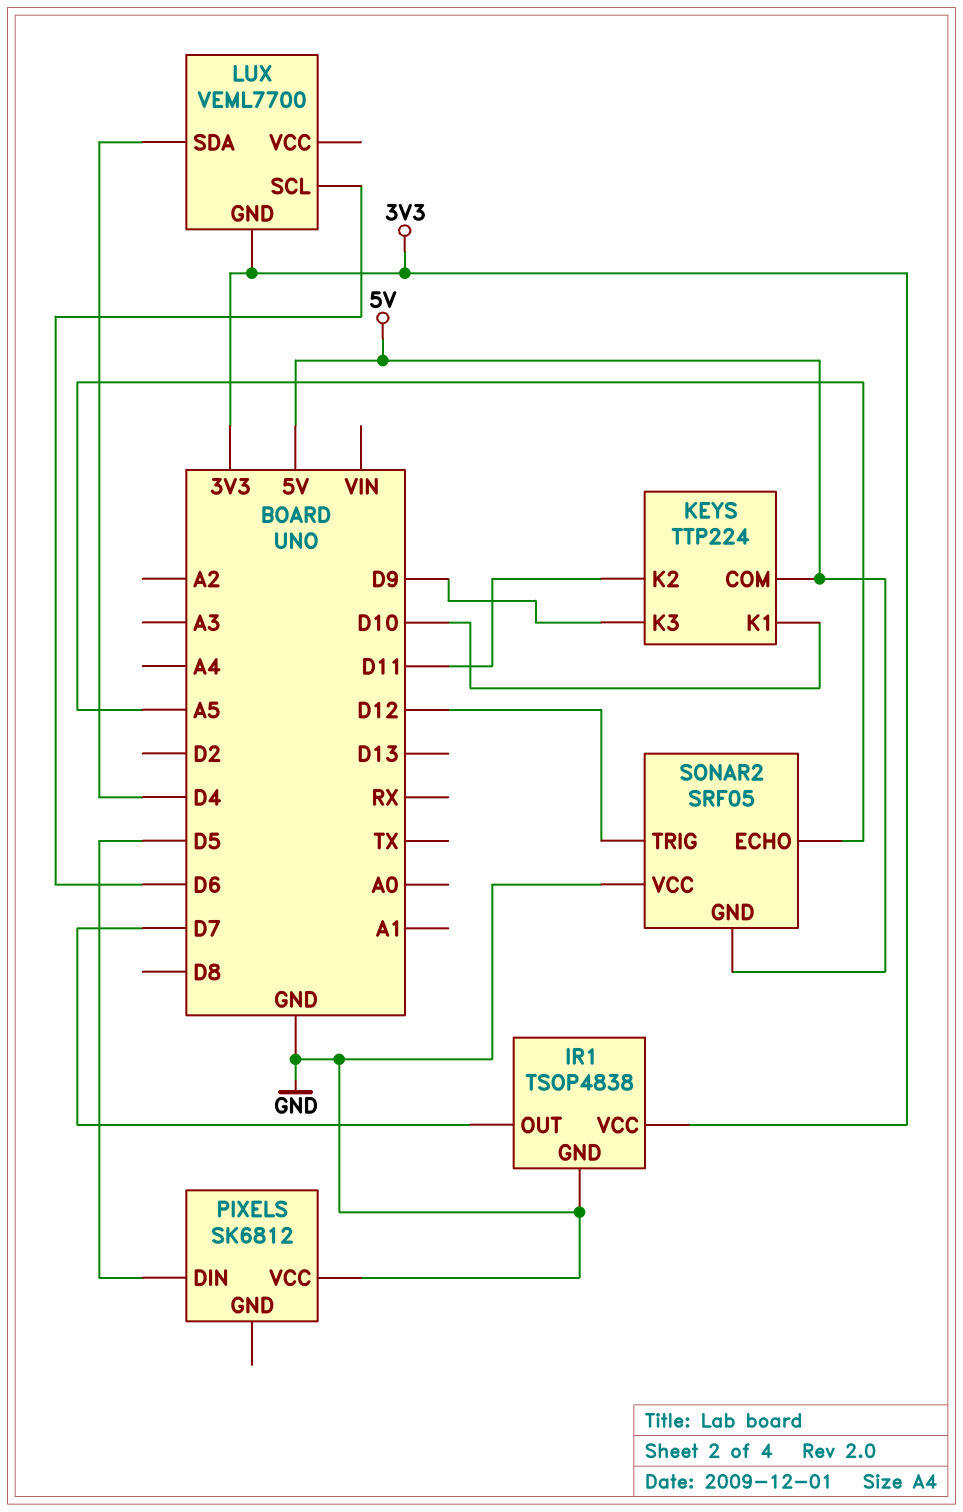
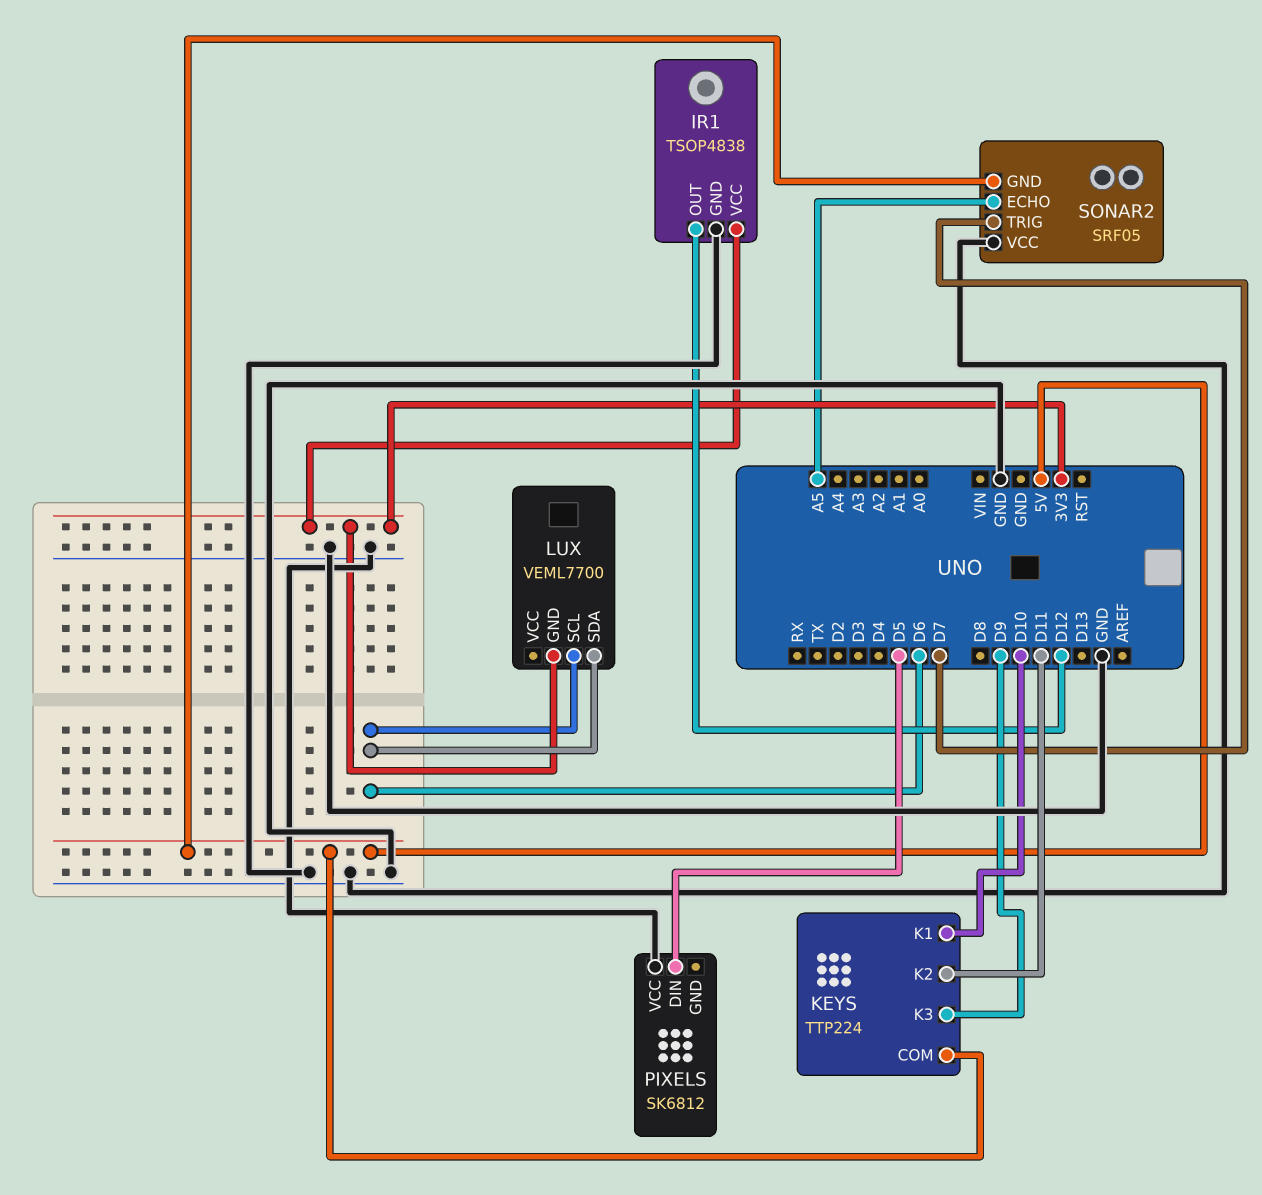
IR1 pin OUT: D7 -> D12
LUX pin SDA: D4 -> D6
SONAR2 pin TRIG: D12 -> D7

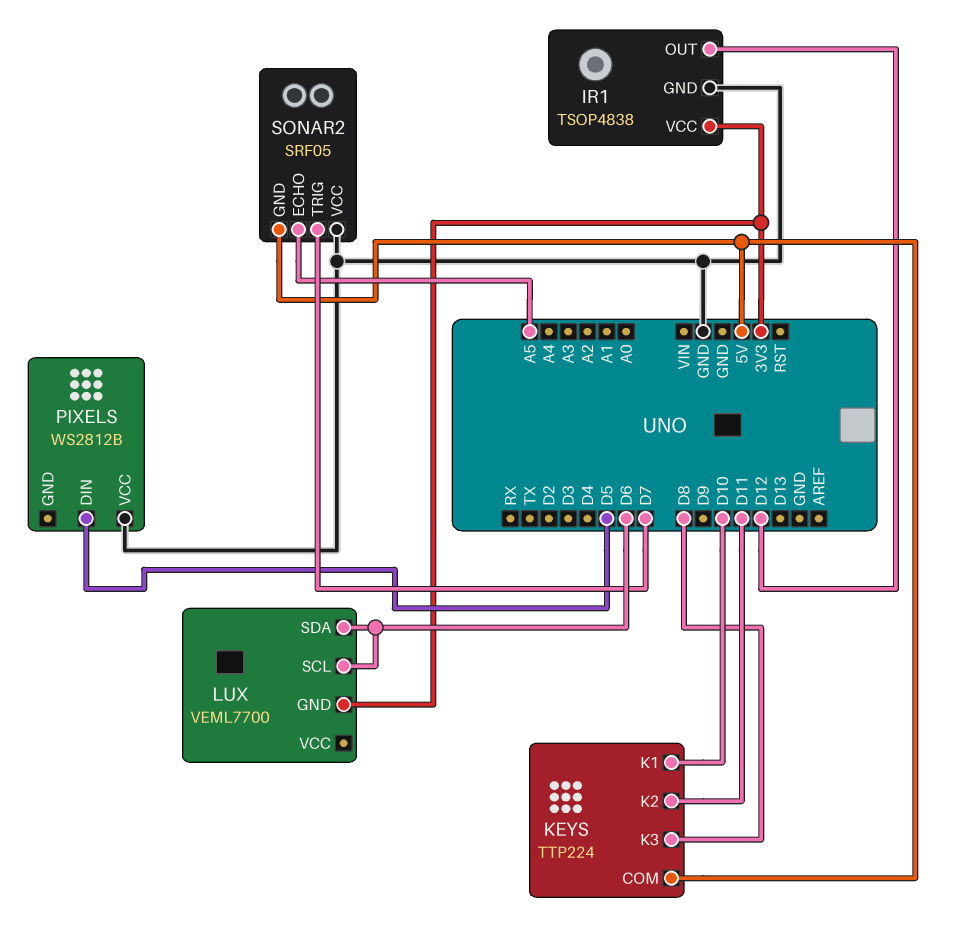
KEYS pin K3: D9 -> D8
PIXELS: SK6812 -> WS2812B

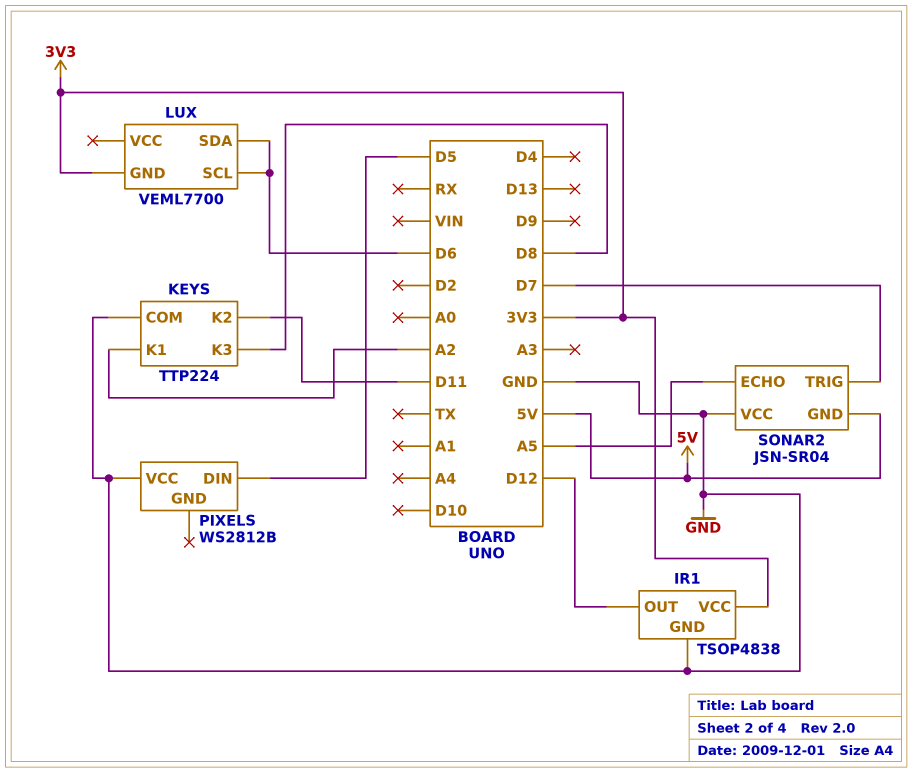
KEYS pin COM: 5V -> GND
KEYS pin K1: D10 -> A2
SONAR2: SRF05 -> JSN-SR04

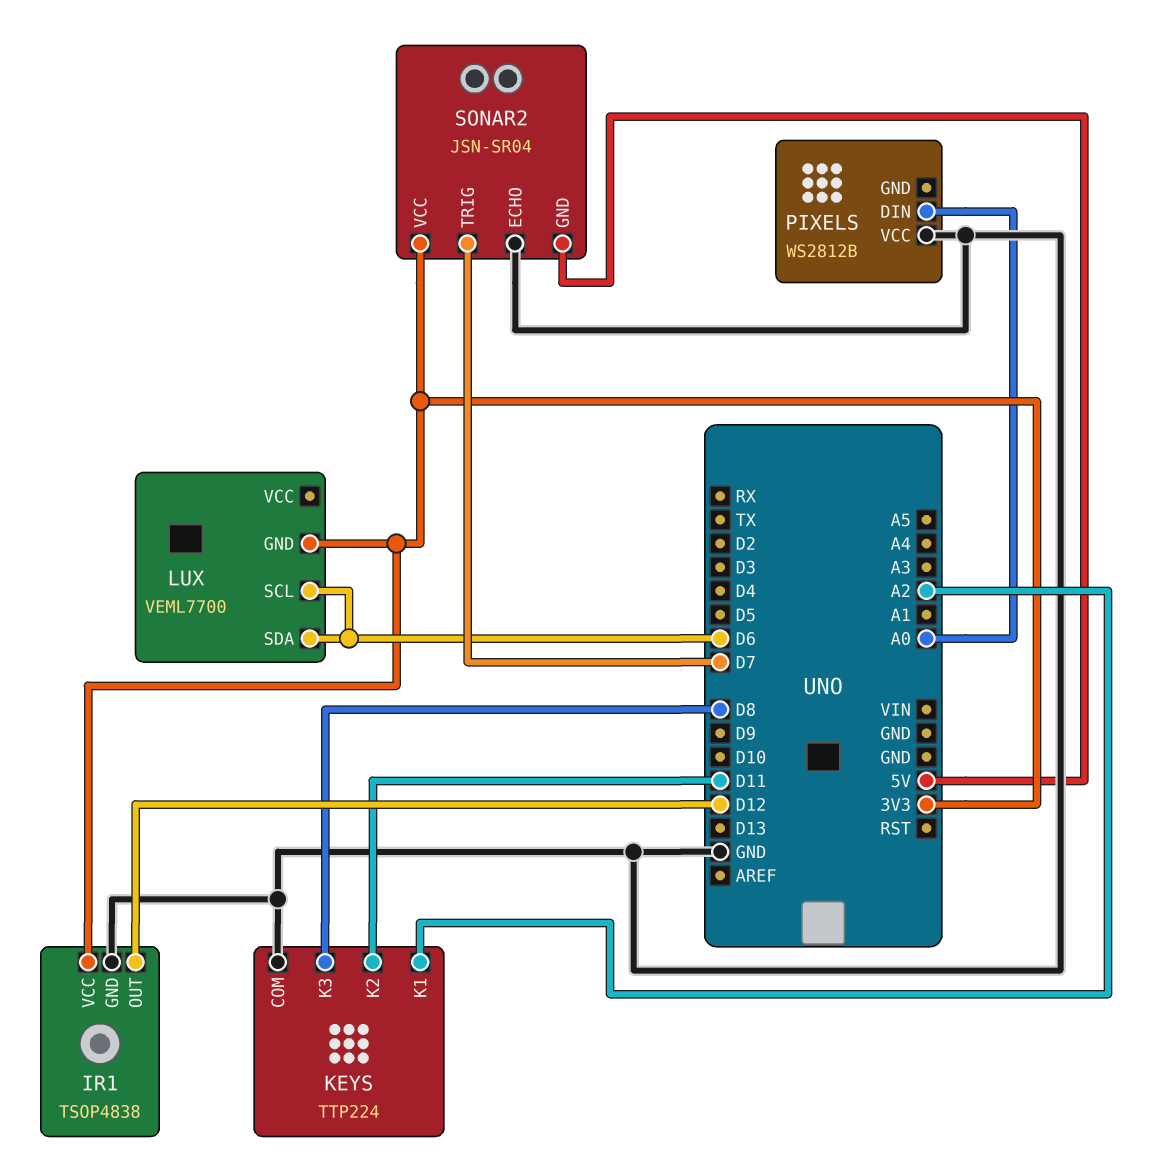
PIXELS pin DIN: D5 -> A0
SONAR2 pin ECHO: A5 -> GND
SONAR2 pin VCC: GND -> 3V3

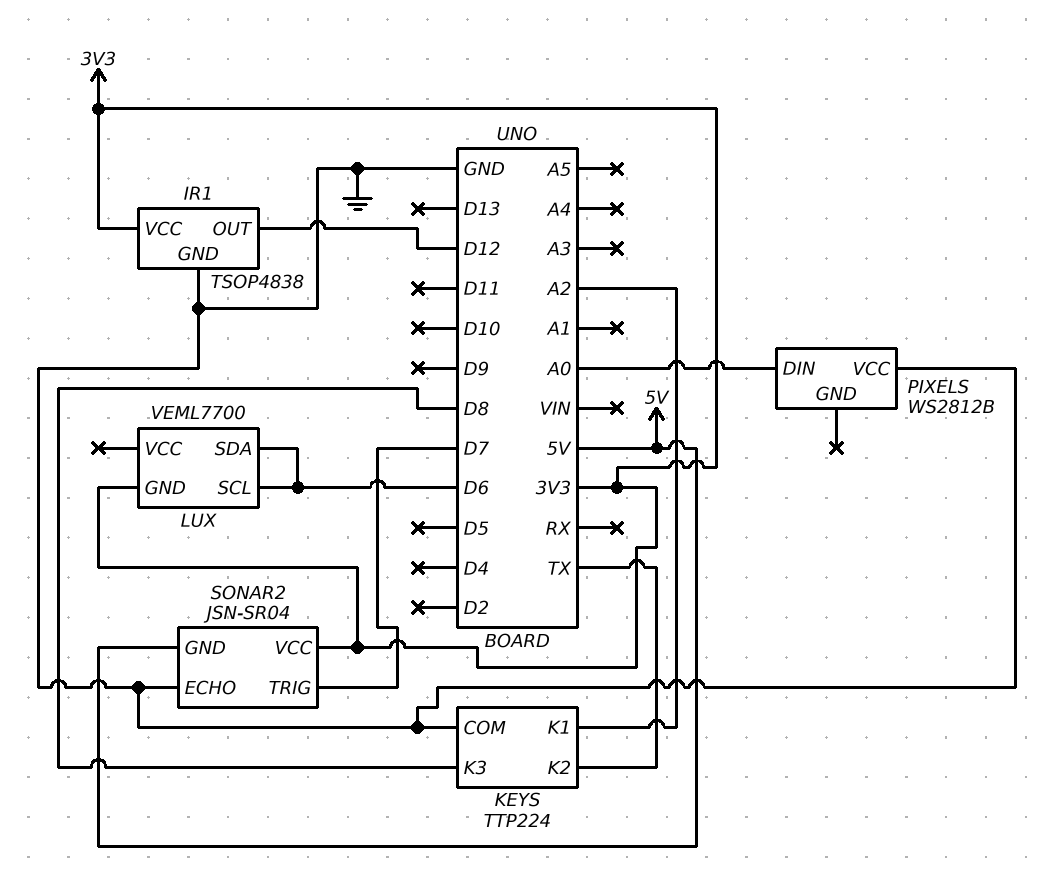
KEYS pin K2: D11 -> TX

